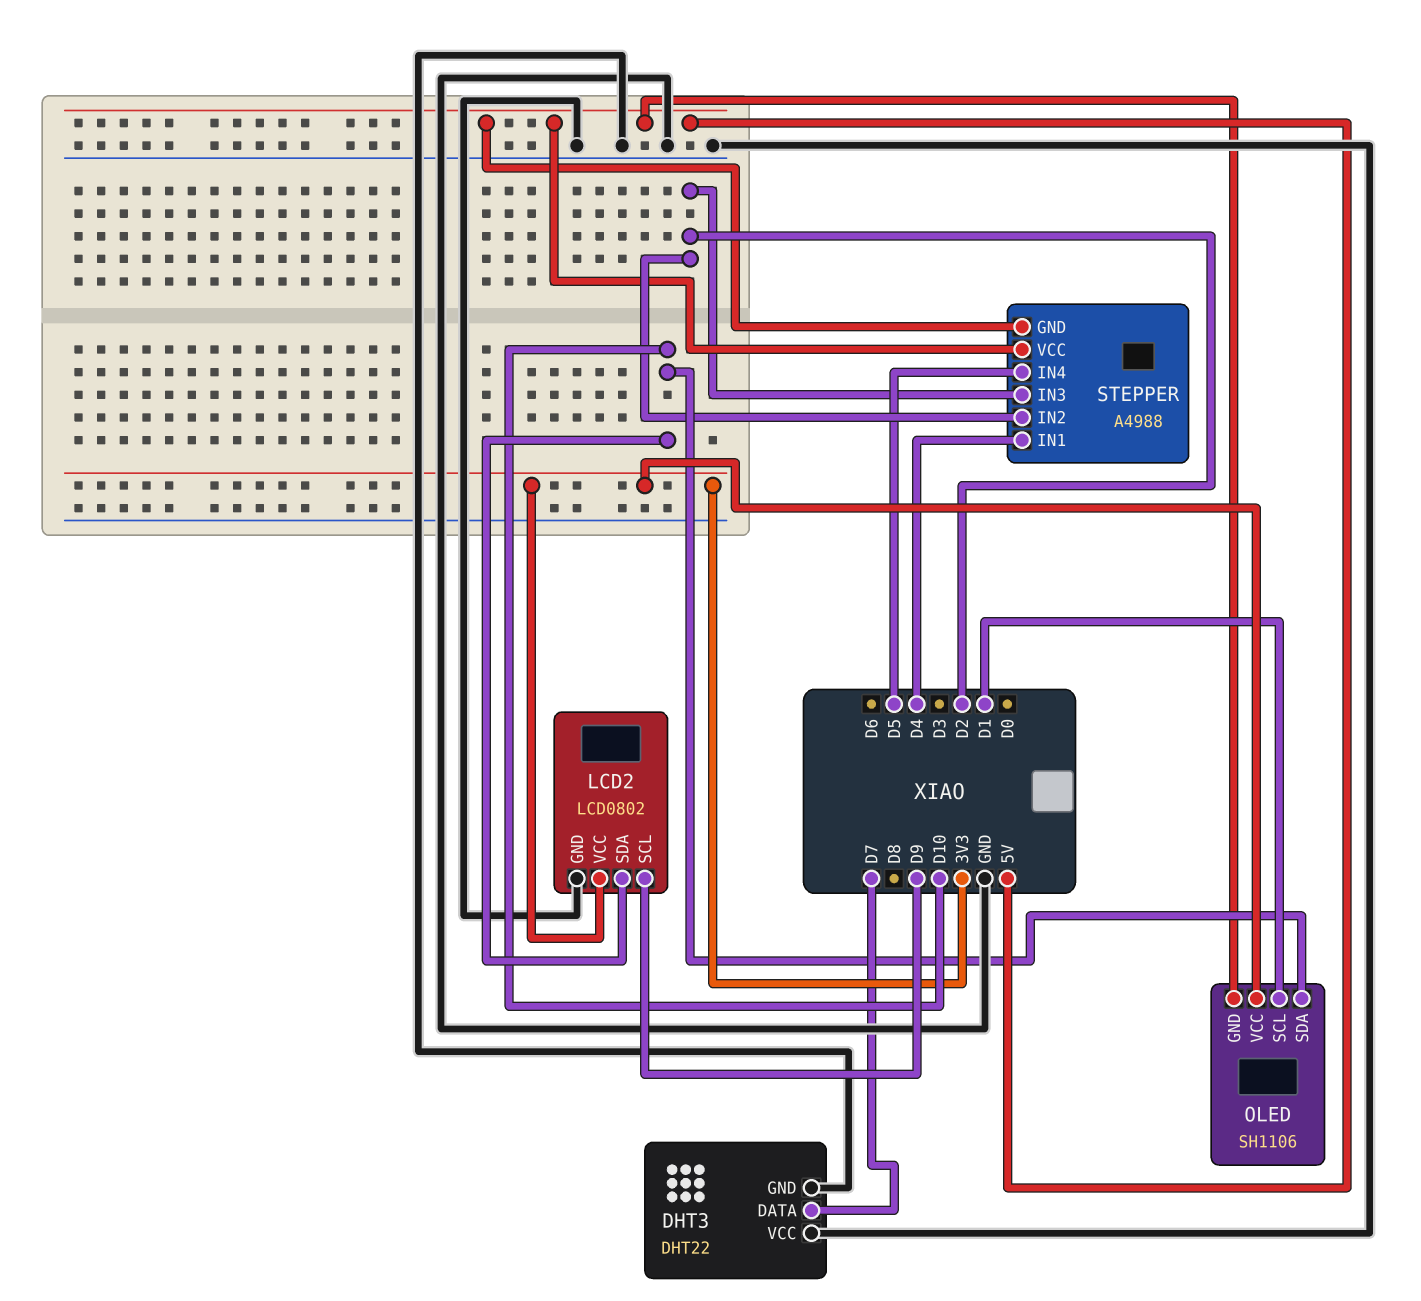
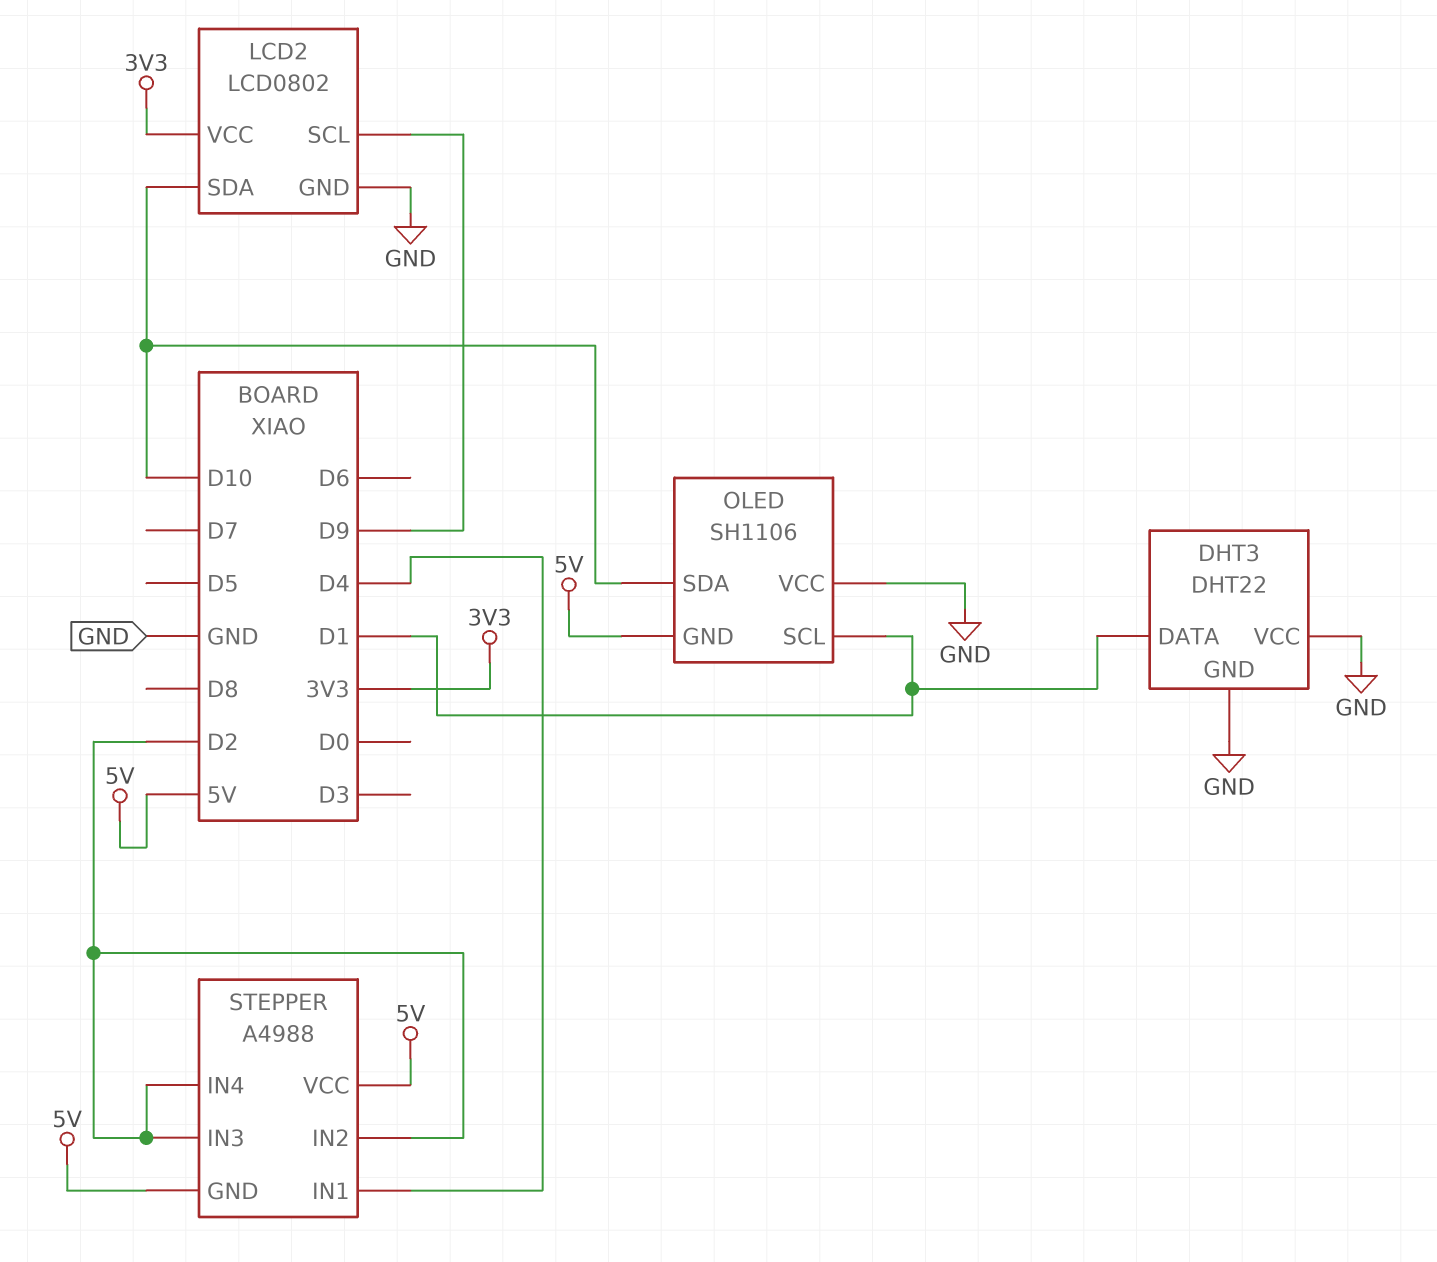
DHT3 pin DATA: D7 -> D1
OLED pin VCC: 3V3 -> GND
STEPPER pin IN4: D5 -> D2

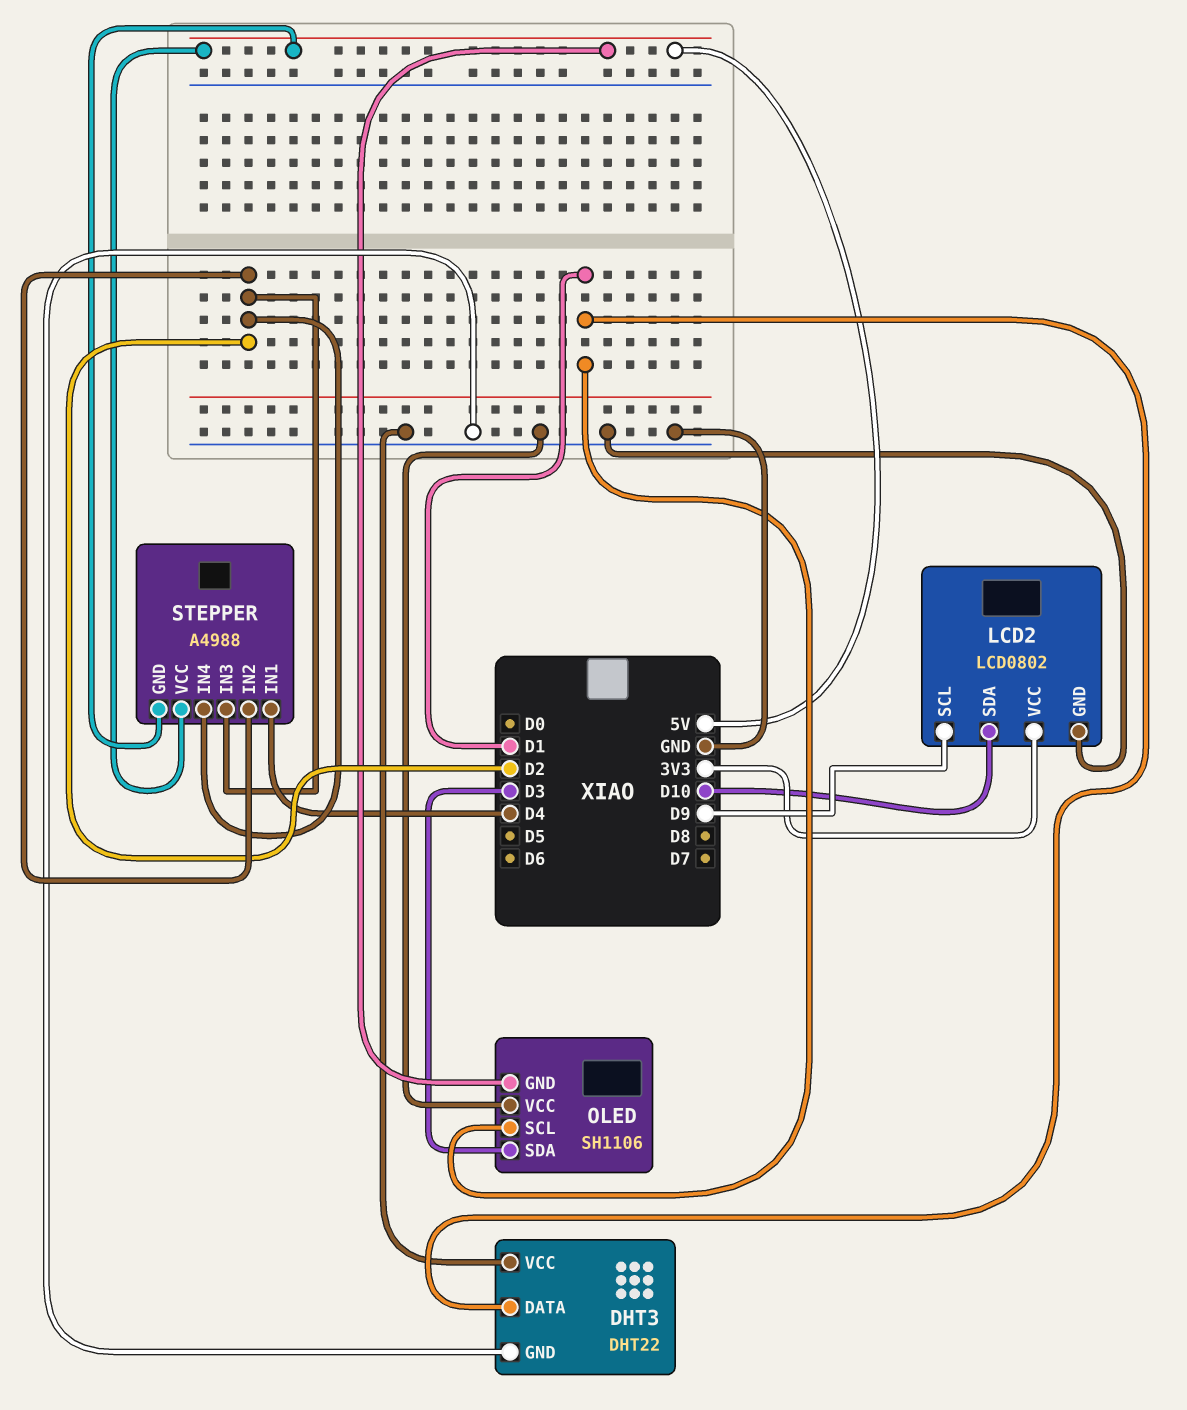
OLED pin SDA: D10 -> D3

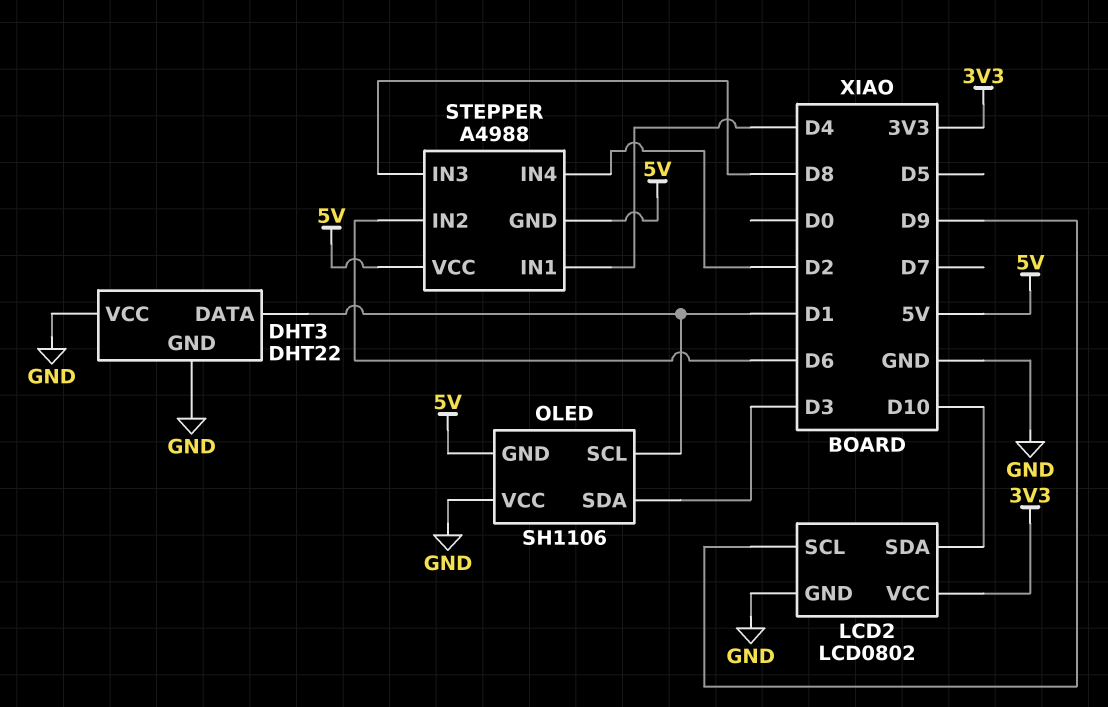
STEPPER pin IN2: D2 -> D6
STEPPER pin IN3: D2 -> D8

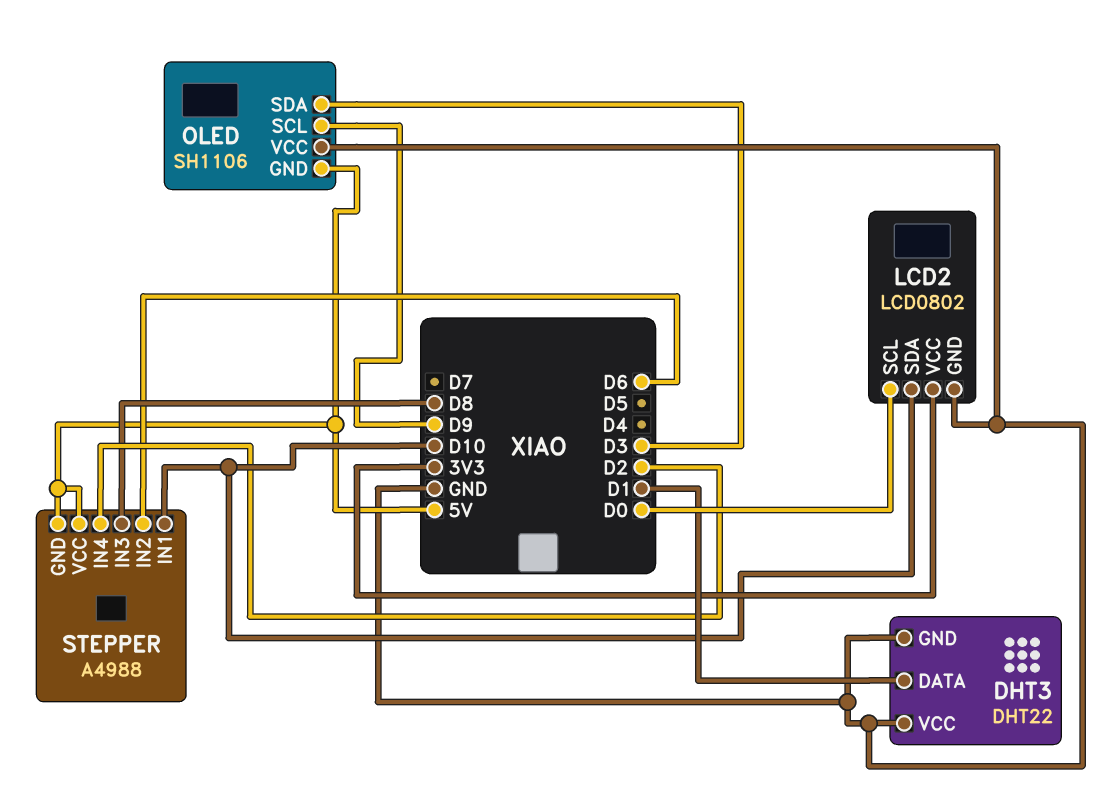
LCD2 pin SCL: D9 -> D0
OLED pin SCL: D1 -> D9
STEPPER pin IN1: D4 -> D10

